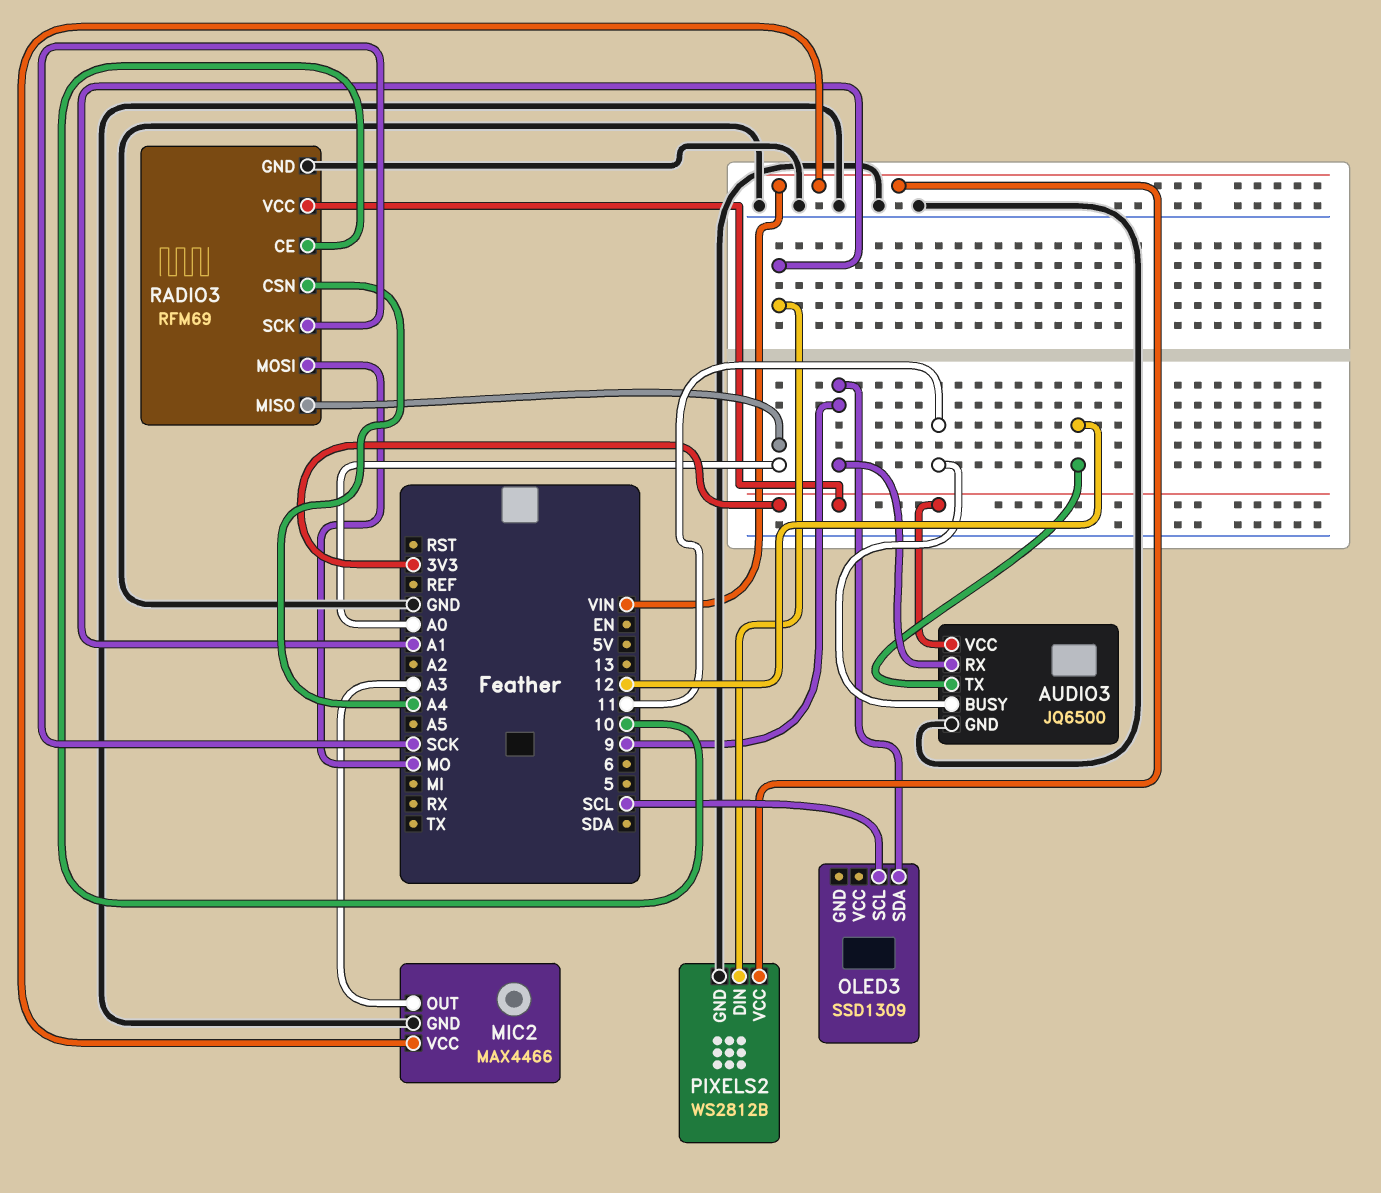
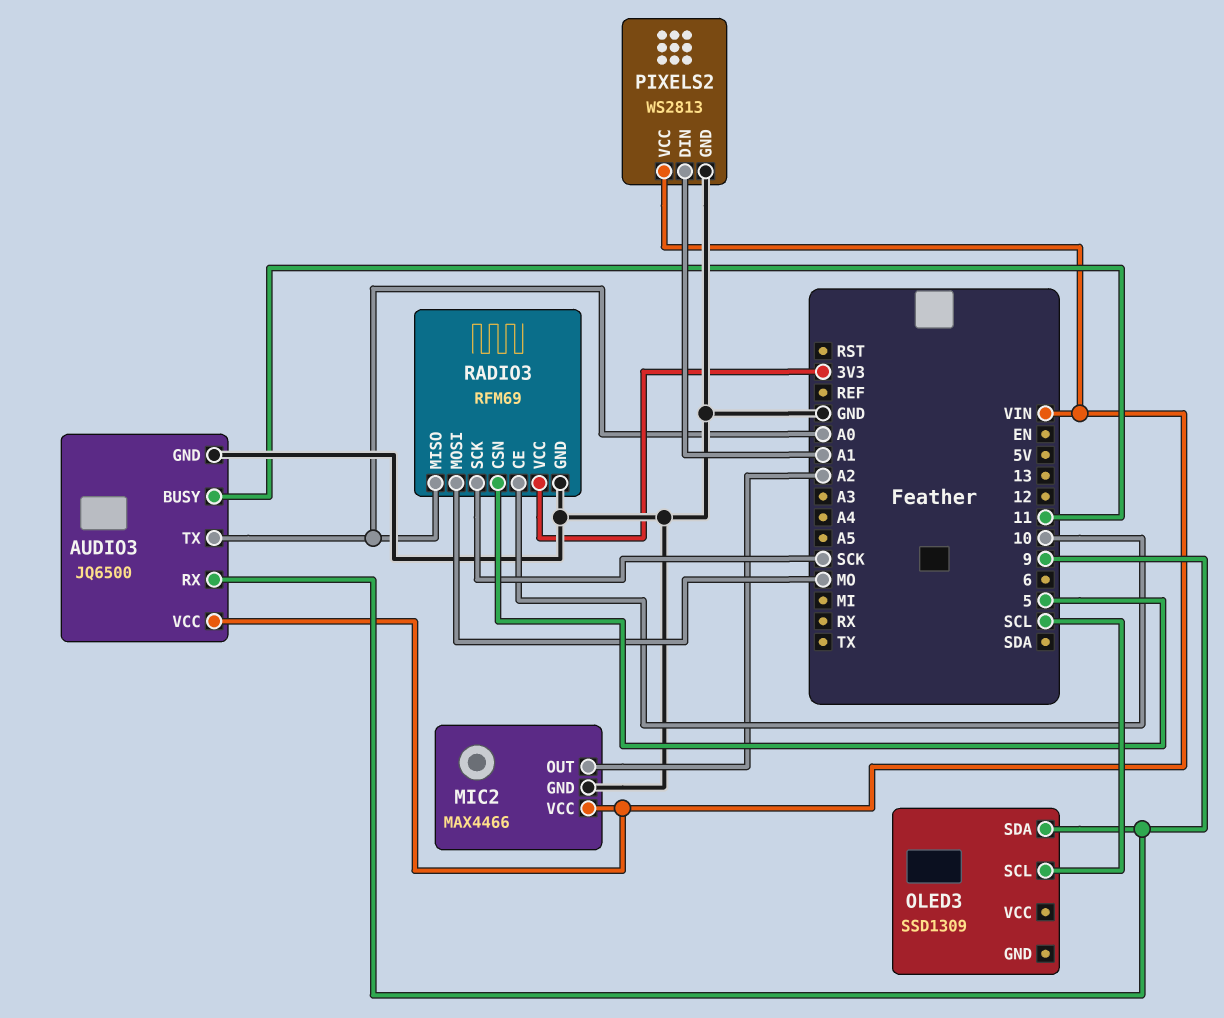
AUDIO3 pin TX: 12 -> A0
AUDIO3 pin VCC: 3V3 -> VIN
MIC2 pin OUT: A3 -> A2
PIXELS2: WS2812B -> WS2813
RADIO3 pin CSN: A4 -> 5

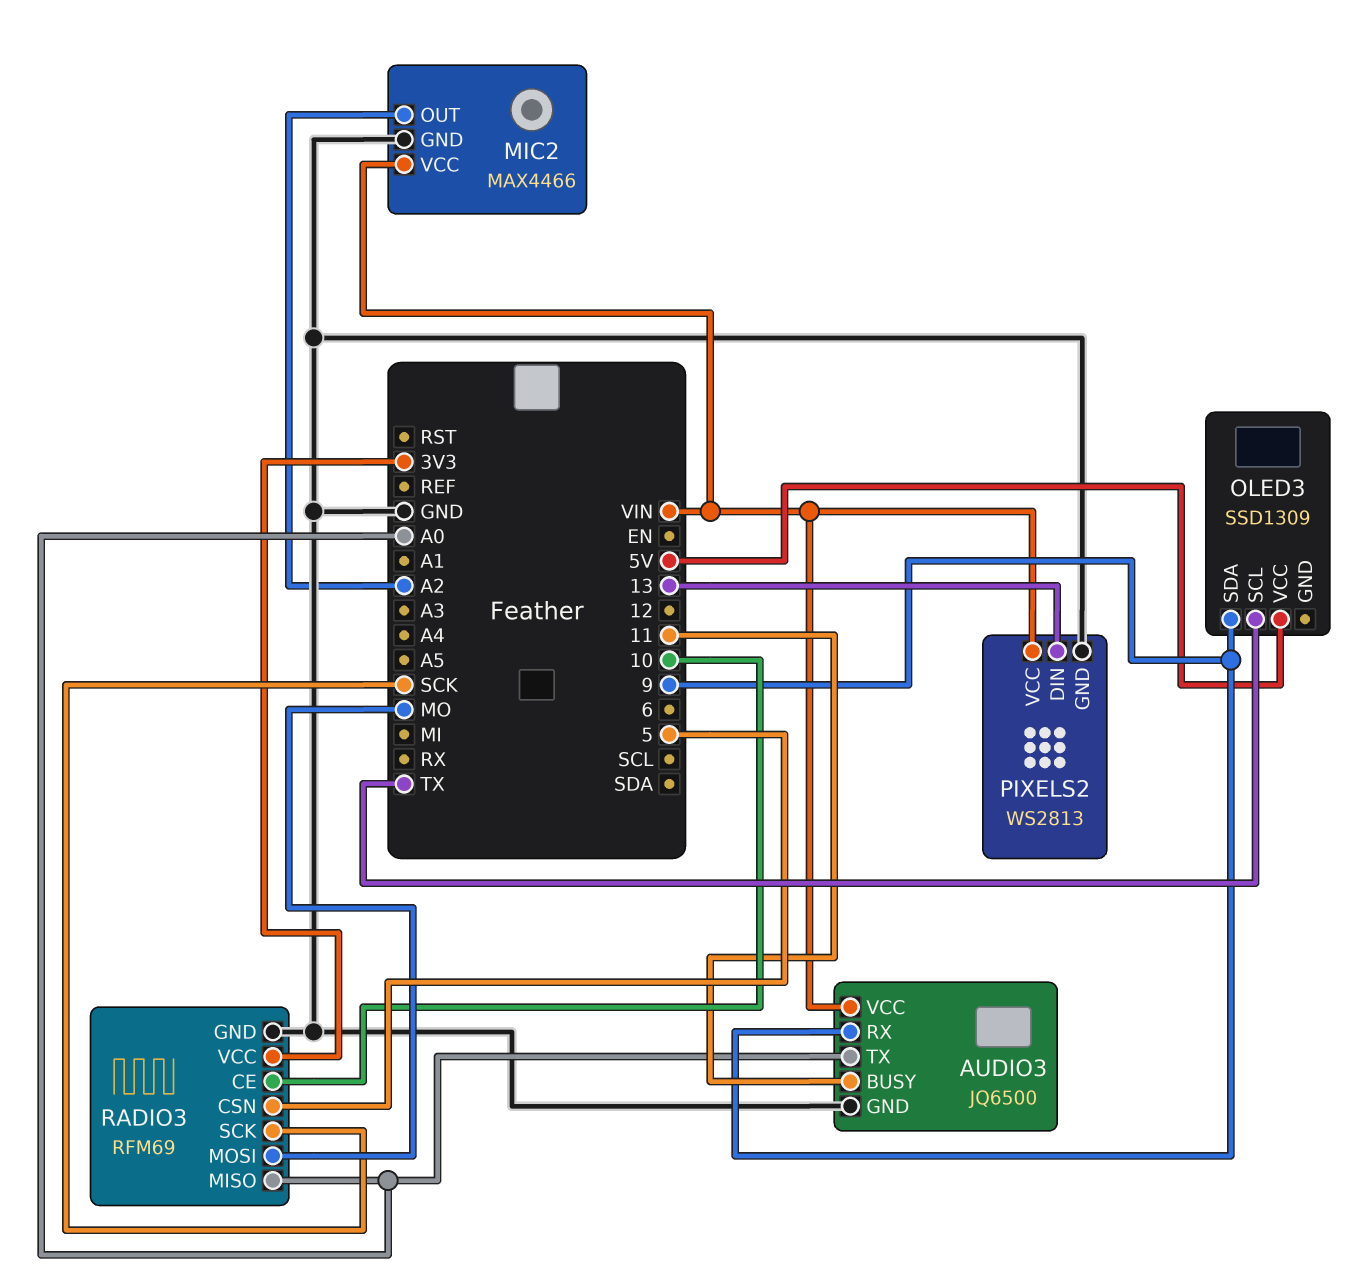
OLED3 pin SCL: SCL -> TX
OLED3 pin VCC: none -> 5V
PIXELS2 pin DIN: A1 -> 13

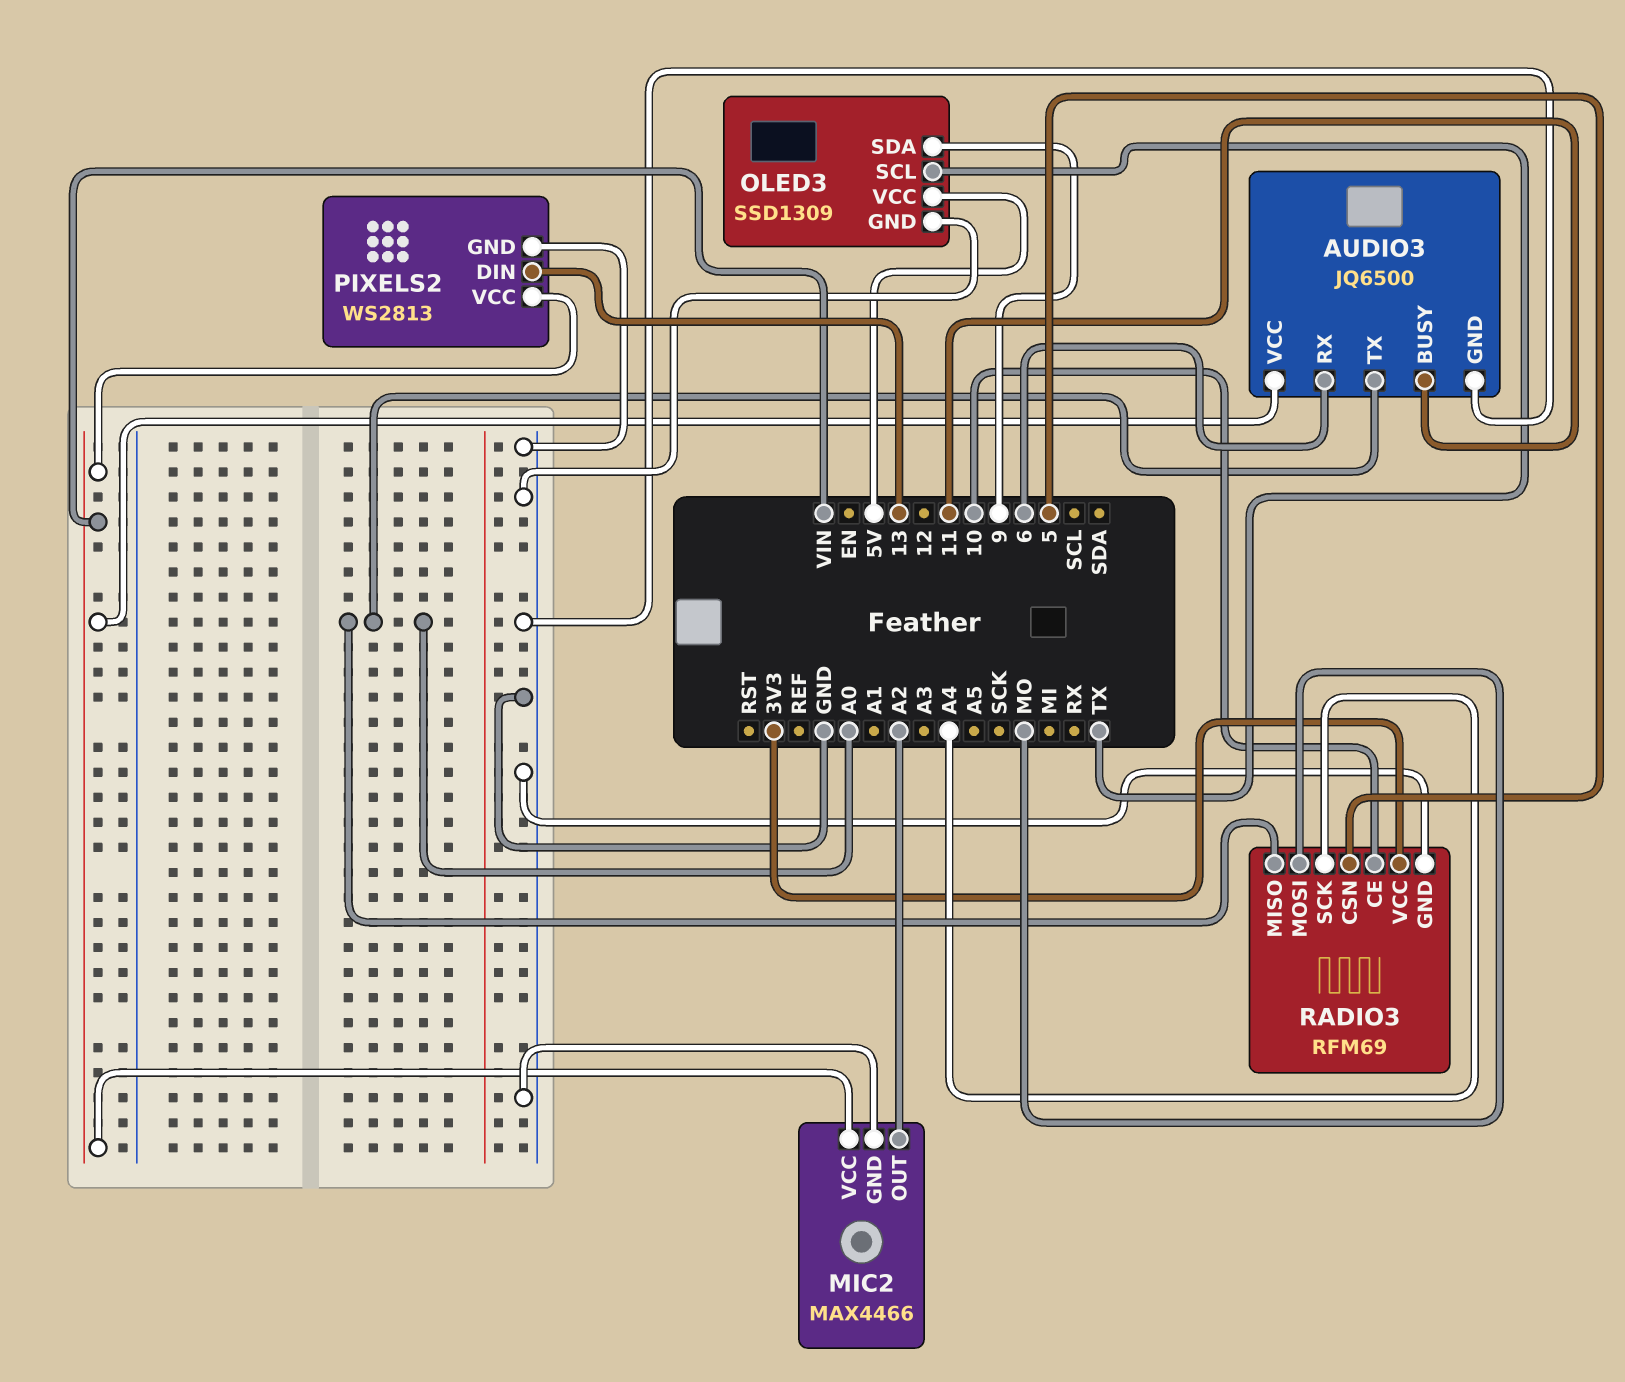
AUDIO3 pin RX: 9 -> 6
OLED3 pin GND: none -> GND
RADIO3 pin SCK: SCK -> A4

